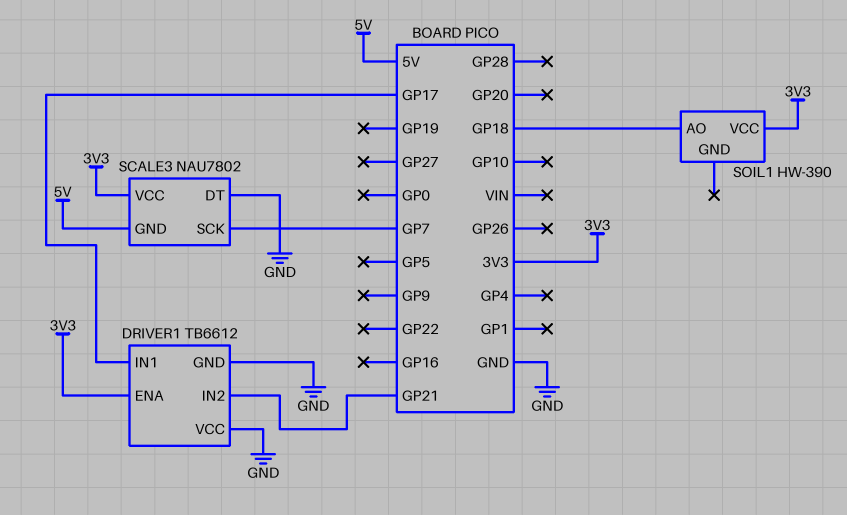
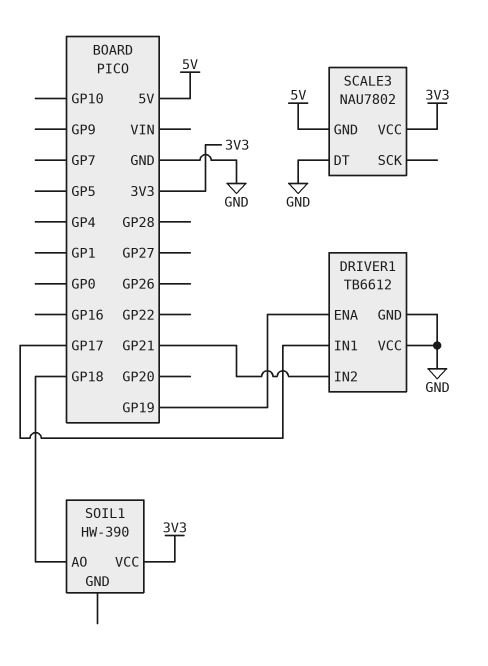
DRIVER1 pin ENA: 3V3 -> GP19
SCALE3 pin SCK: GP7 -> none

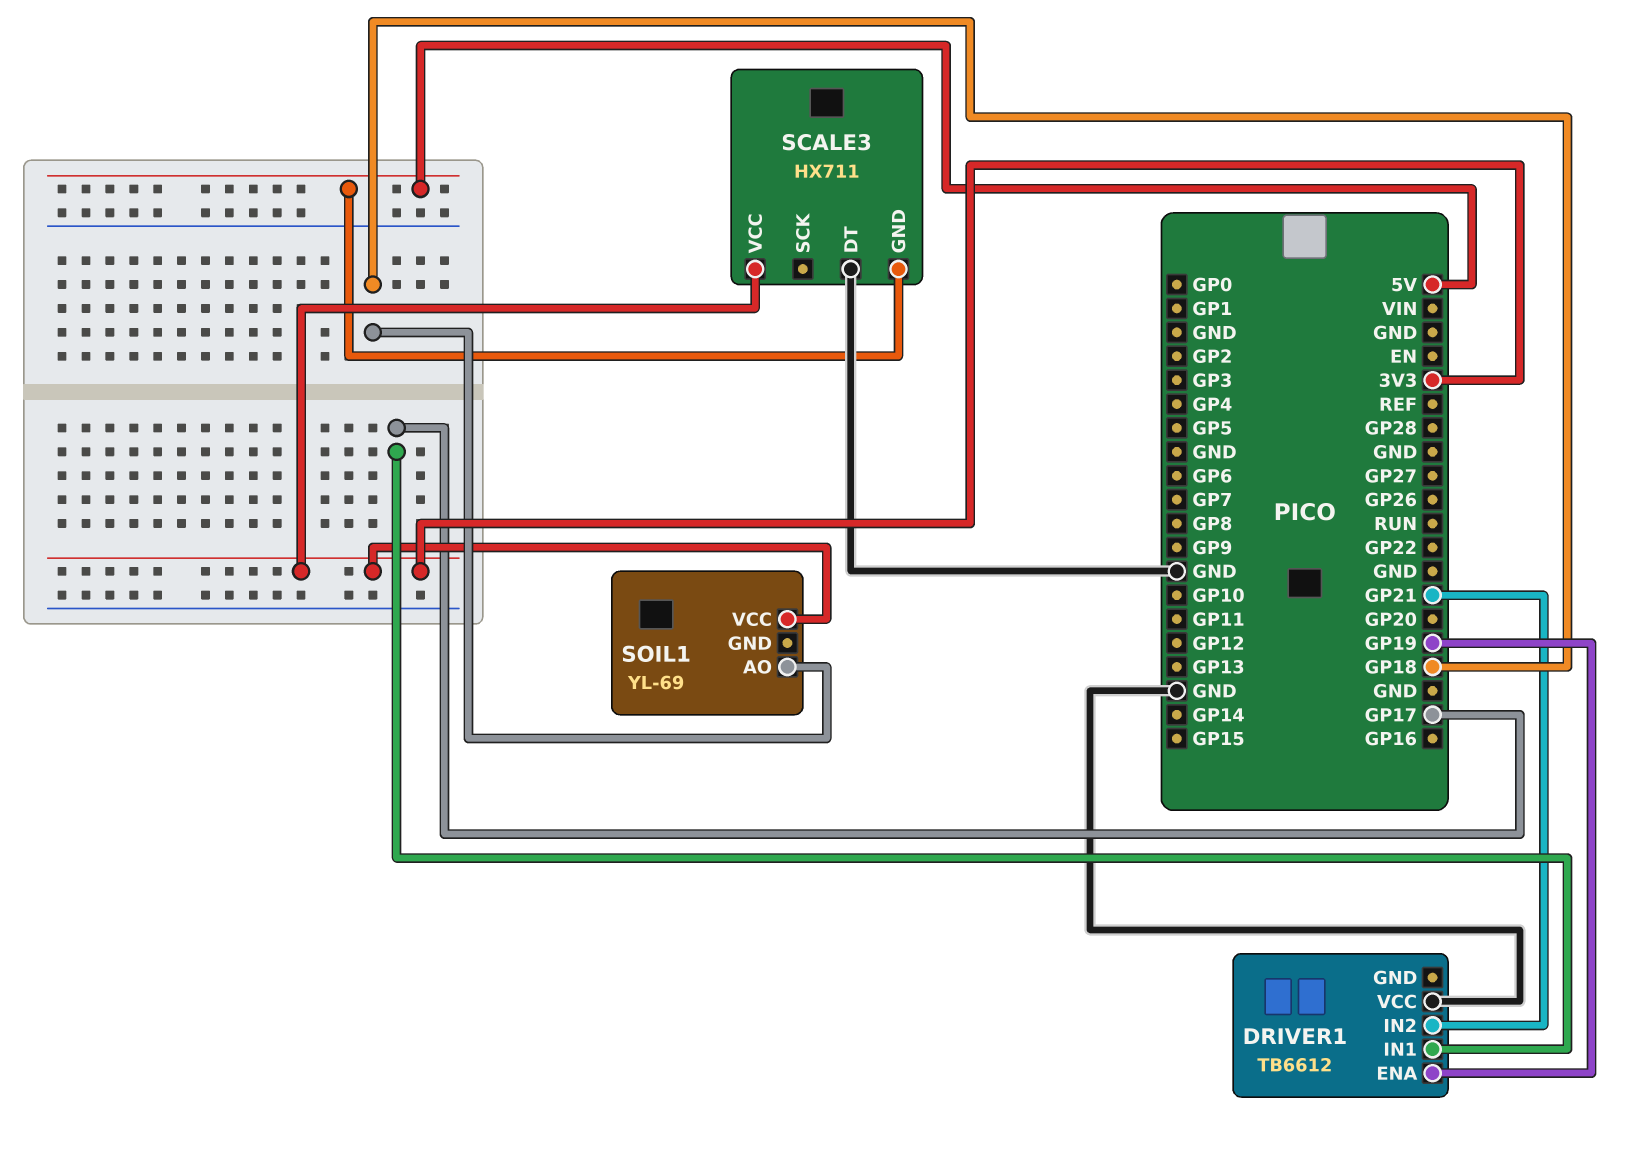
DRIVER1 pin GND: GND -> none
SCALE3: NAU7802 -> HX711
SOIL1: HW-390 -> YL-69

